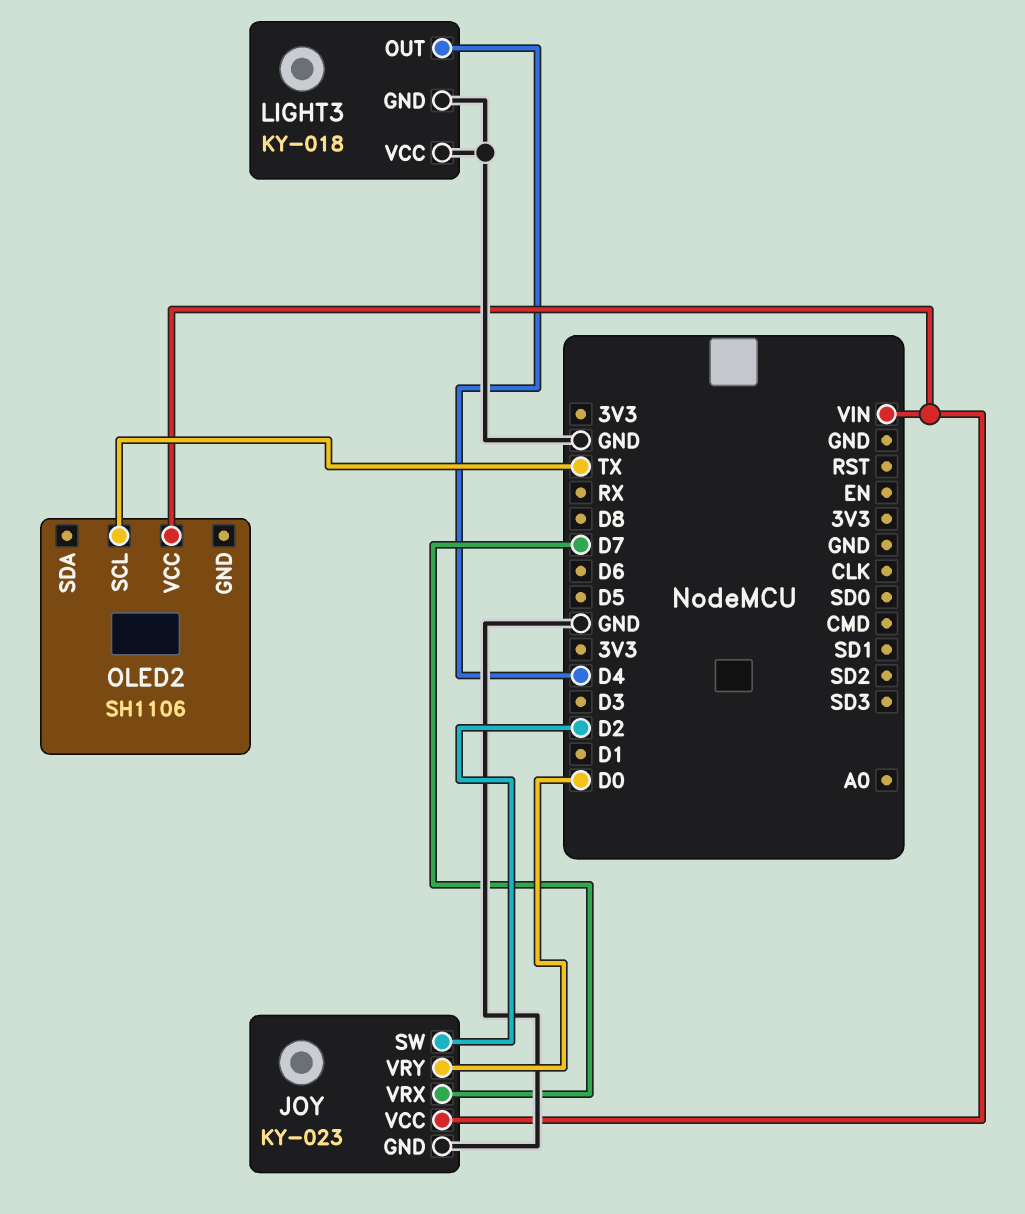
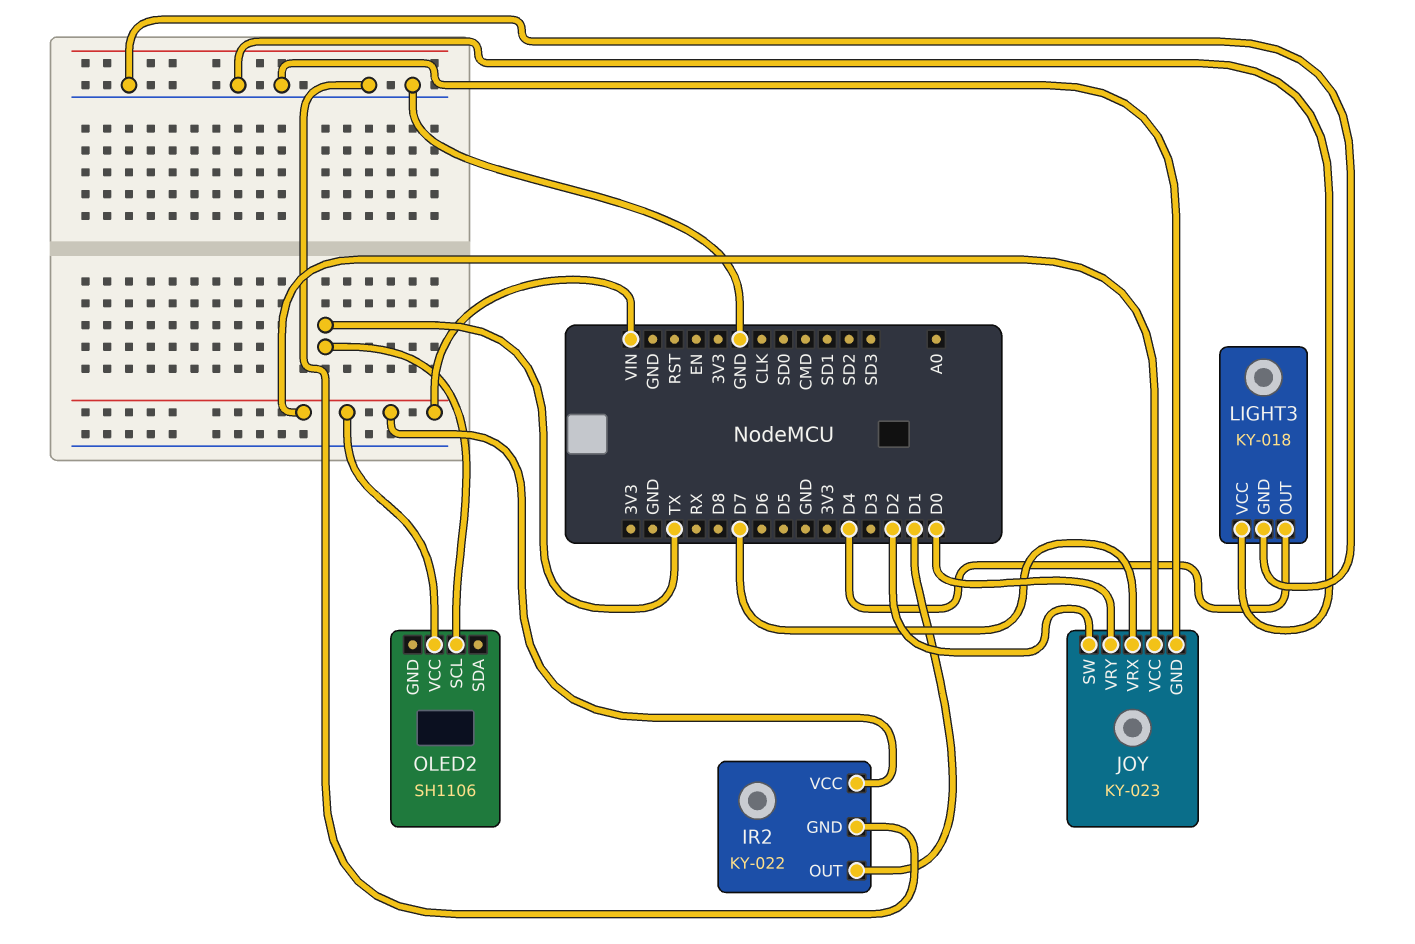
IR2: none -> KY-022
IR2 pin GND: none -> GND
IR2 pin OUT: none -> D1
IR2 pin VCC: none -> VIN

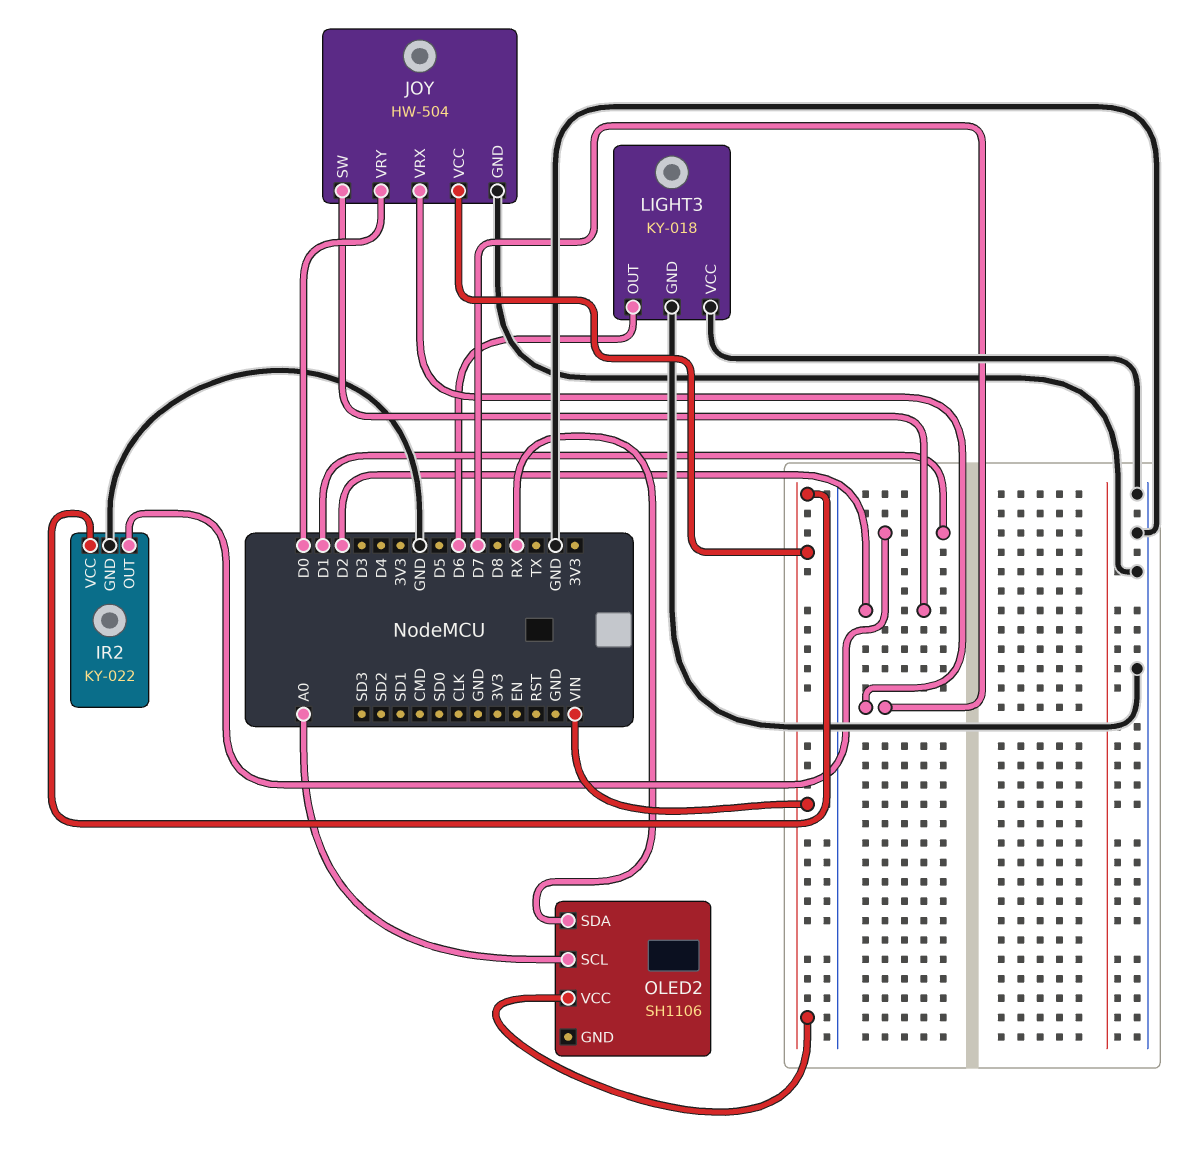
JOY: KY-023 -> HW-504
LIGHT3 pin OUT: D4 -> D6
OLED2 pin SCL: TX -> A0
OLED2 pin SDA: none -> RX

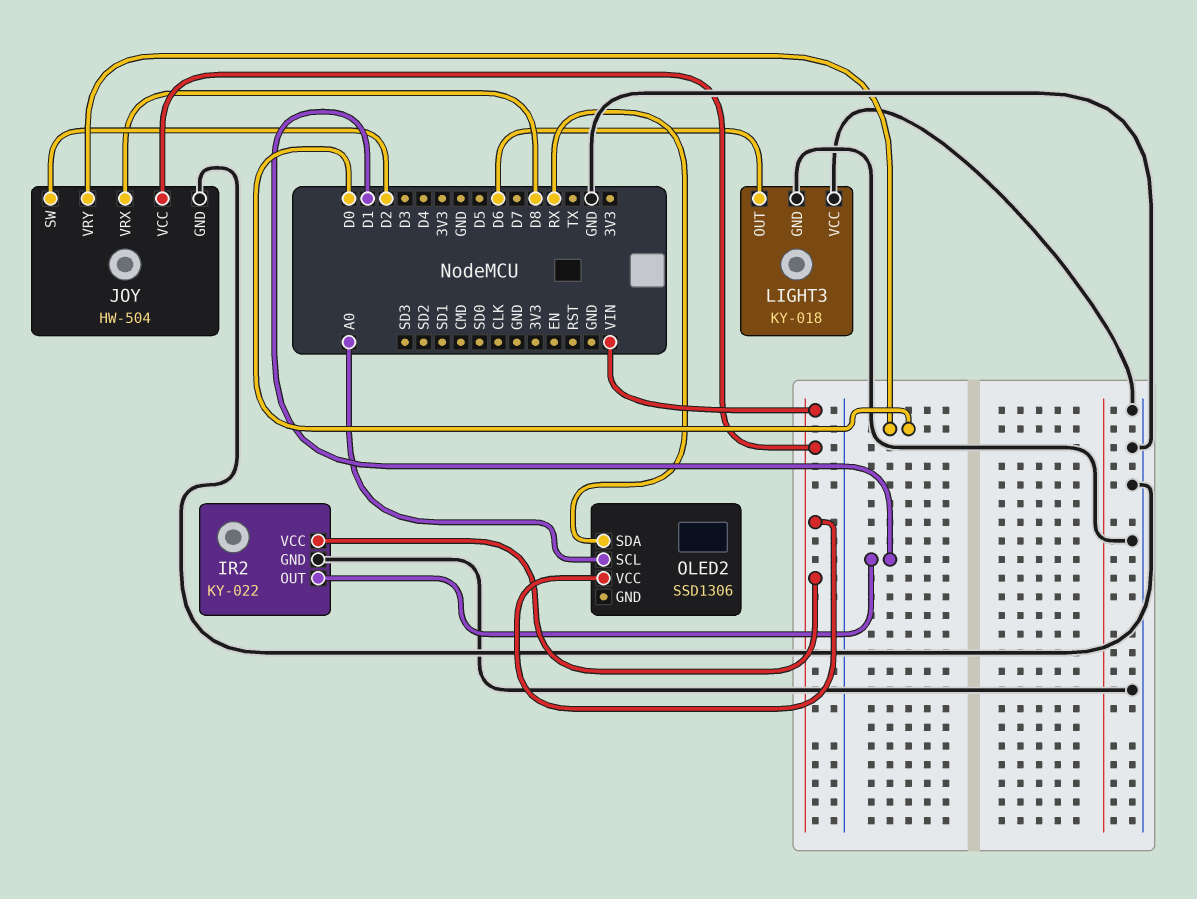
JOY pin VRX: D7 -> D8
OLED2: SH1106 -> SSD1306

